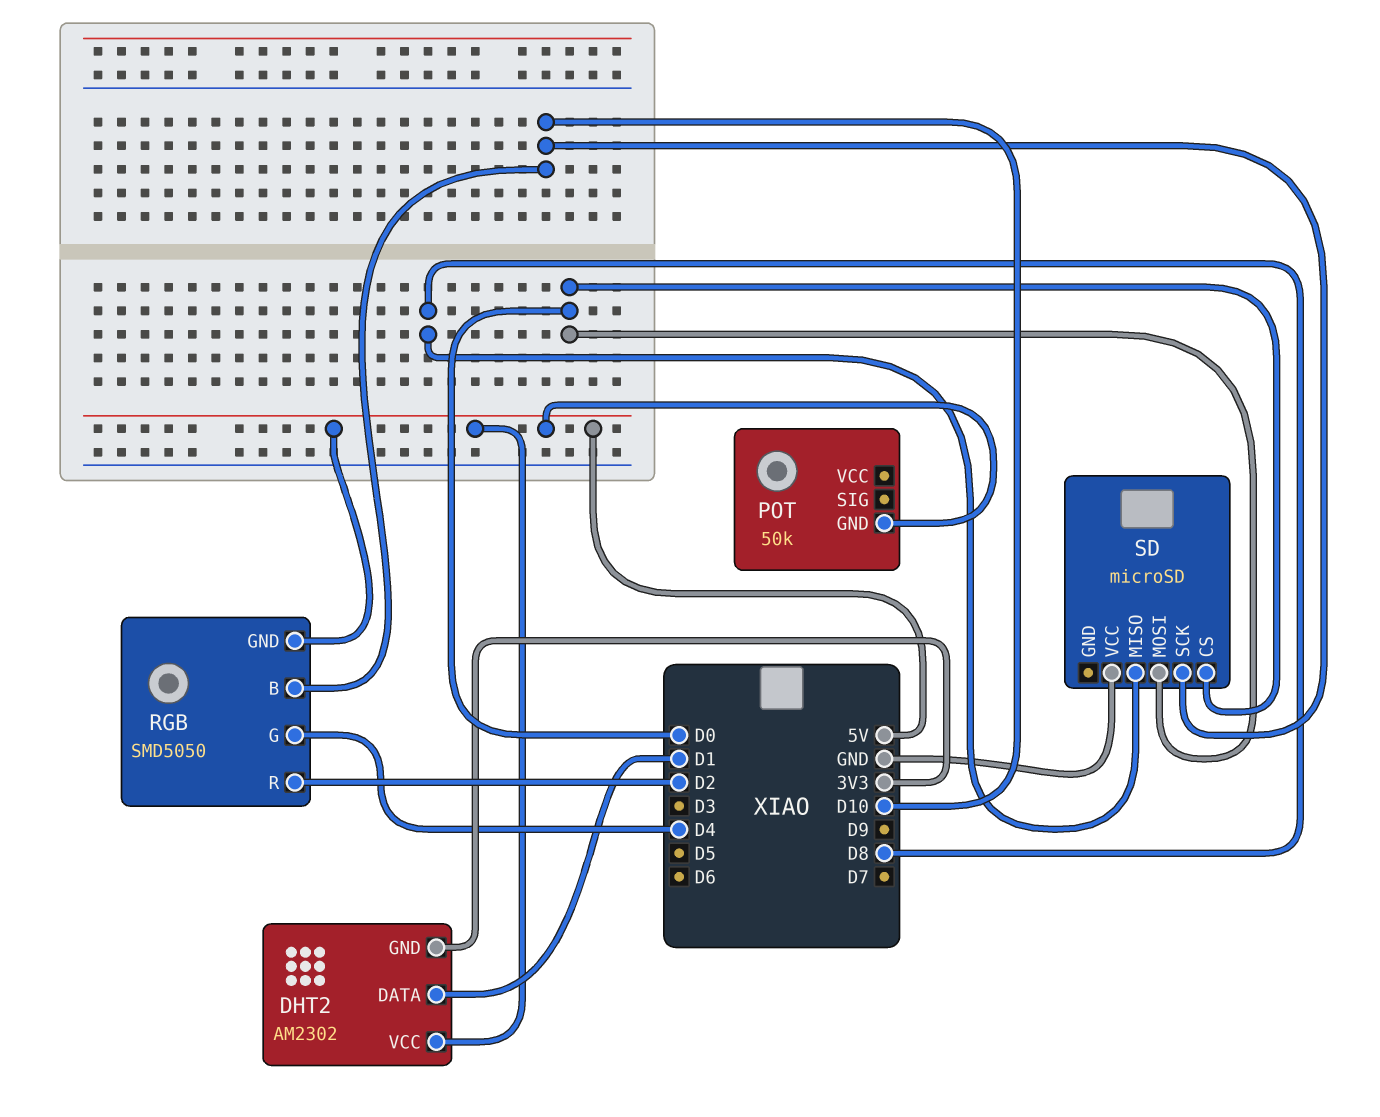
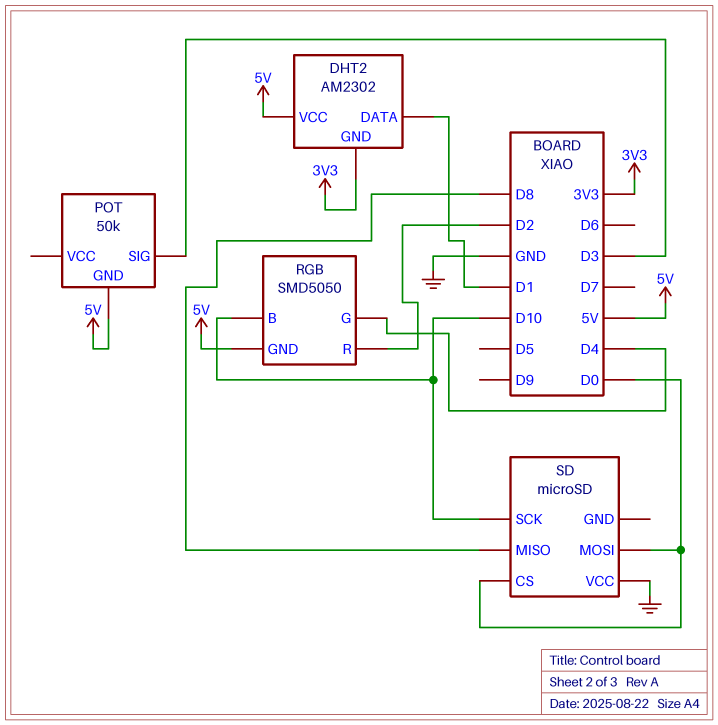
POT pin SIG: none -> D3

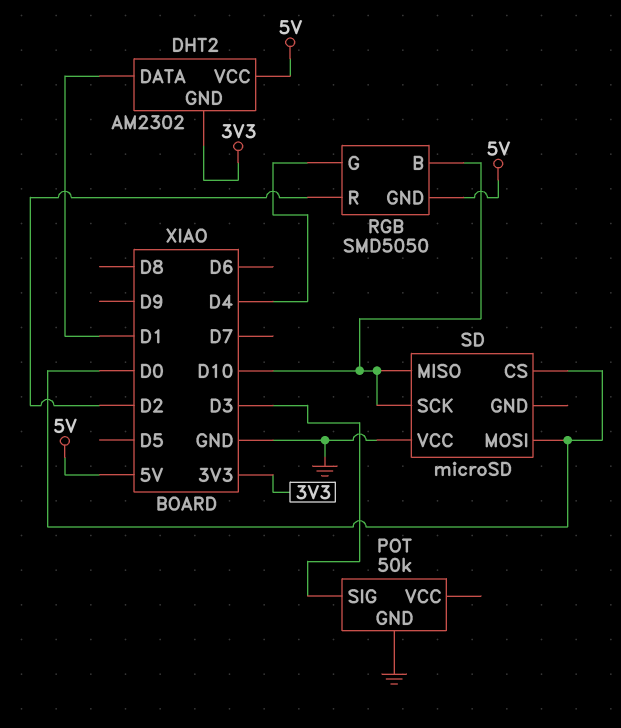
POT pin GND: 5V -> GND
SD pin MISO: D8 -> D10

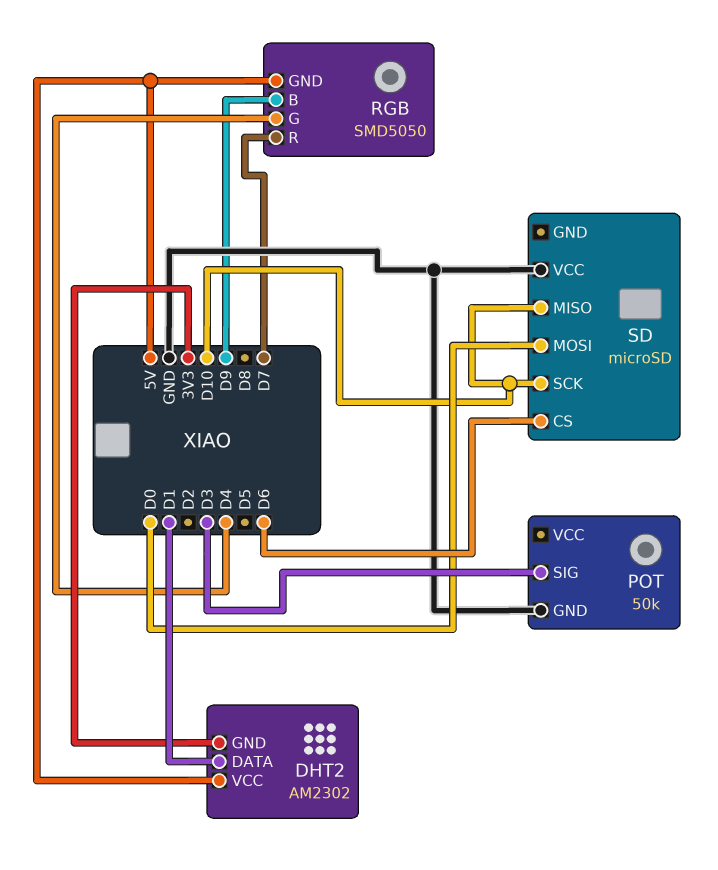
RGB pin B: D10 -> D9
RGB pin R: D2 -> D7
SD pin CS: D0 -> D6

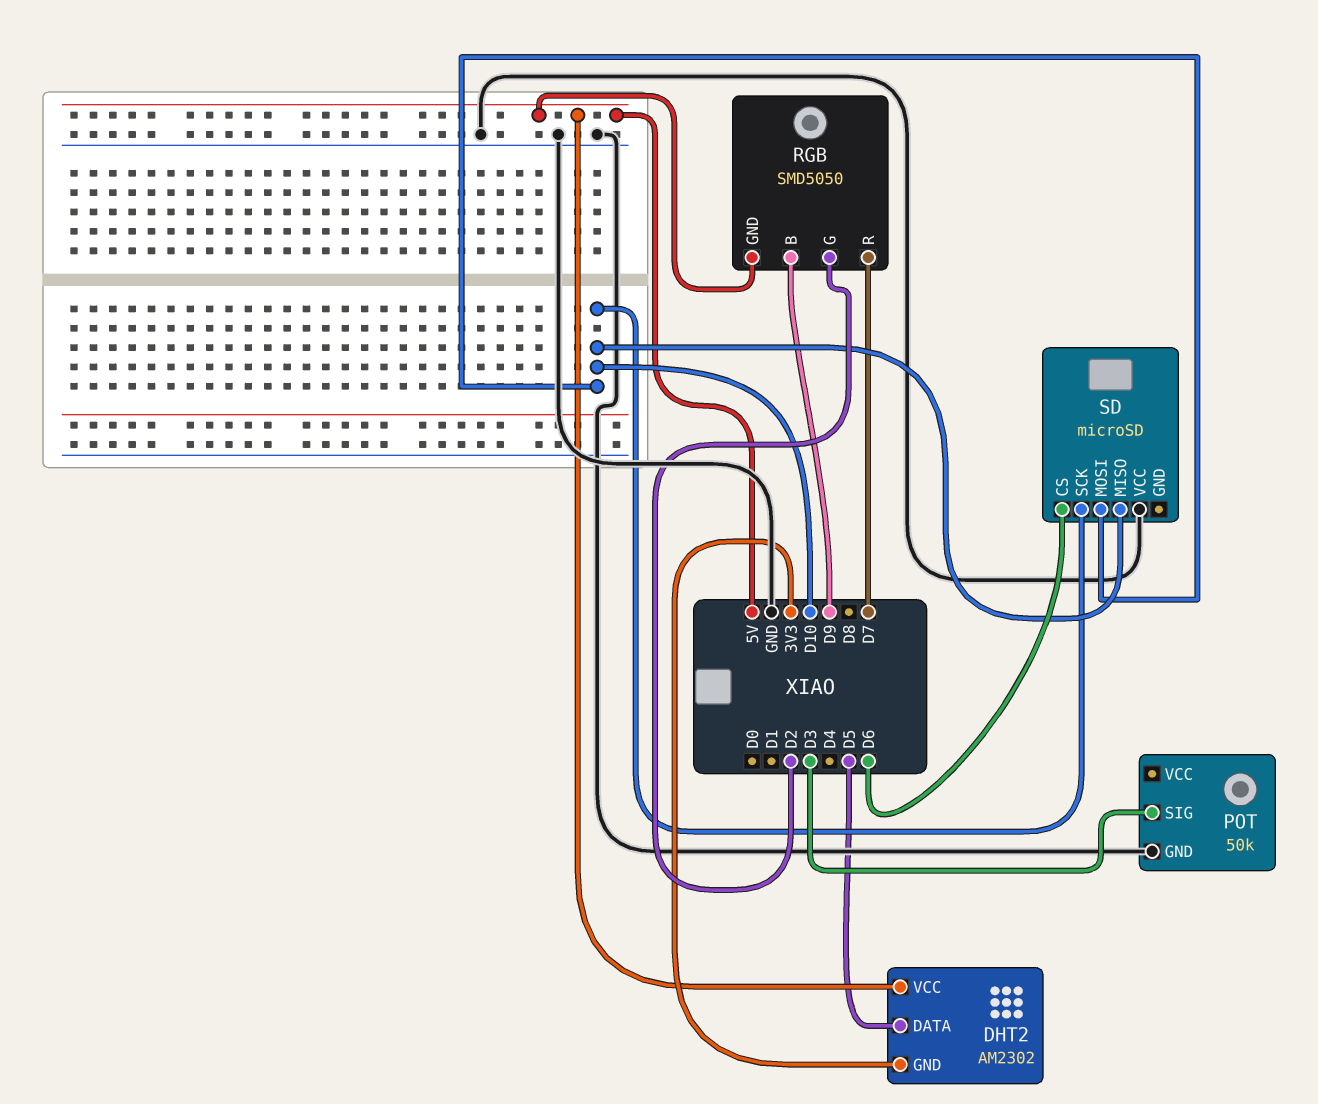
DHT2 pin DATA: D1 -> D5
RGB pin G: D4 -> D2
SD pin MOSI: D0 -> D10

